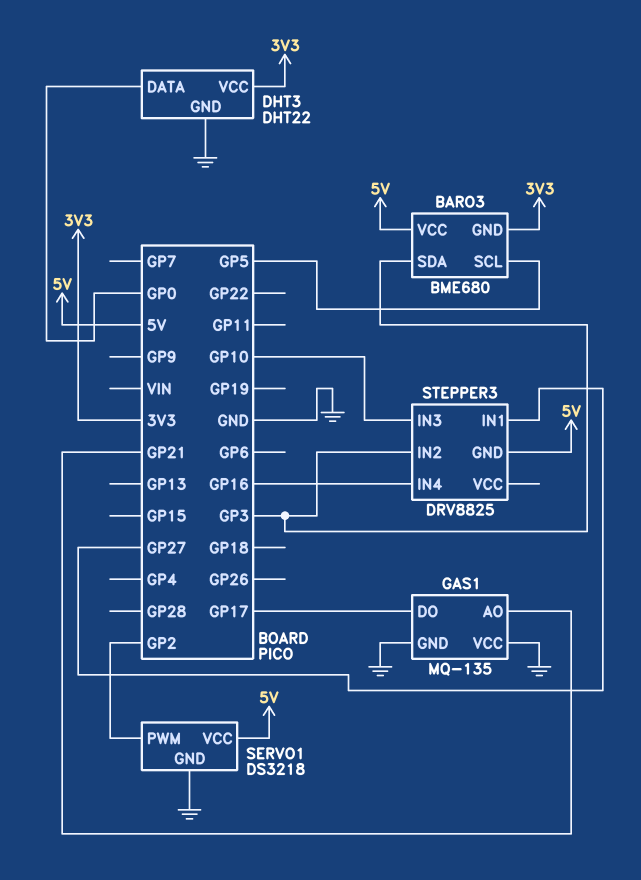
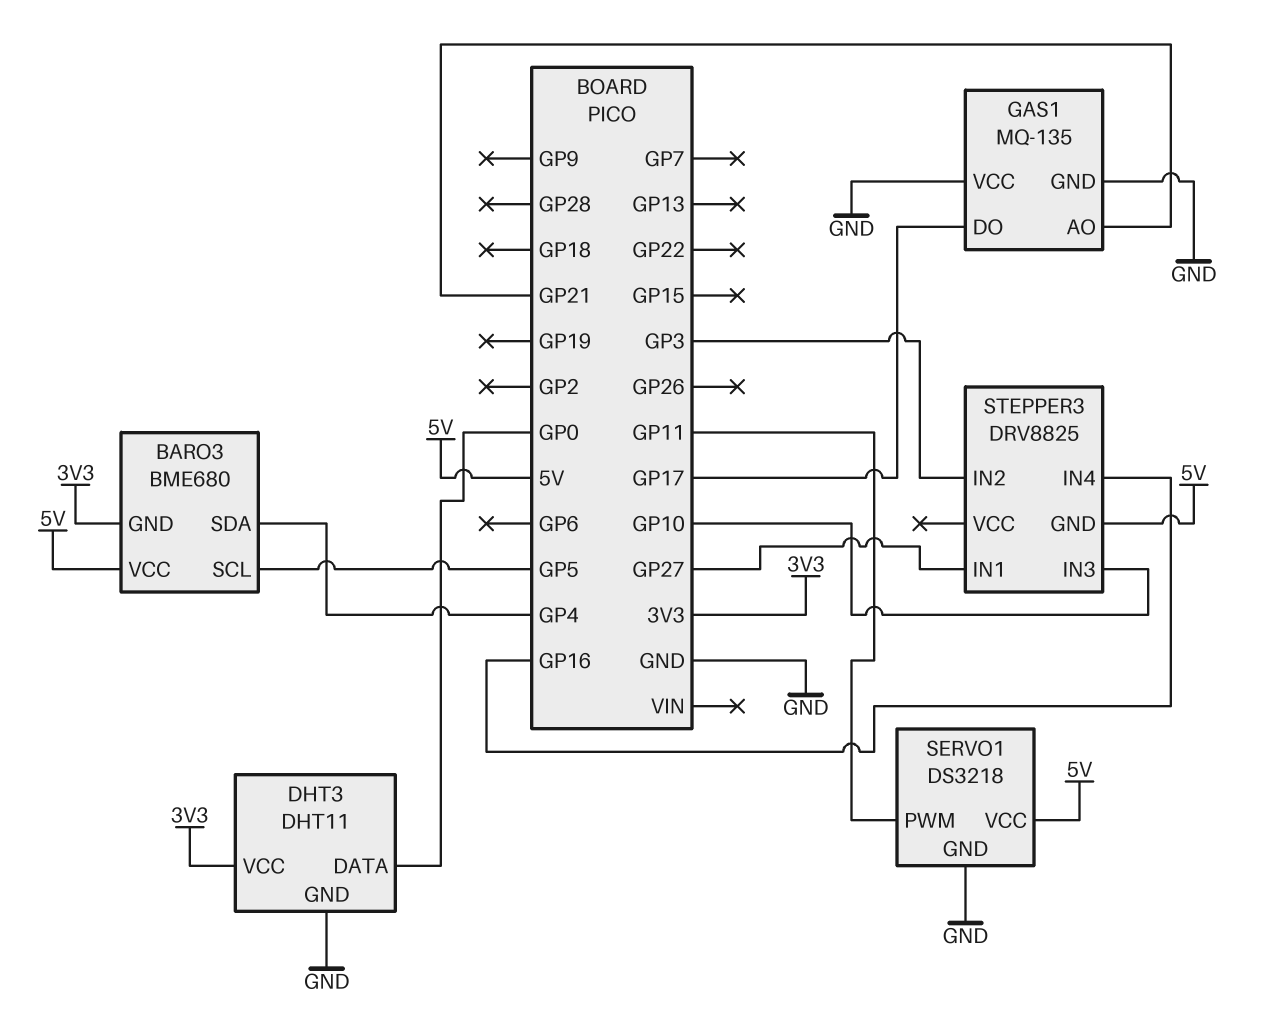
BARO3 pin SDA: GP3 -> GP4
DHT3: DHT22 -> DHT11
SERVO1 pin PWM: GP2 -> GP11

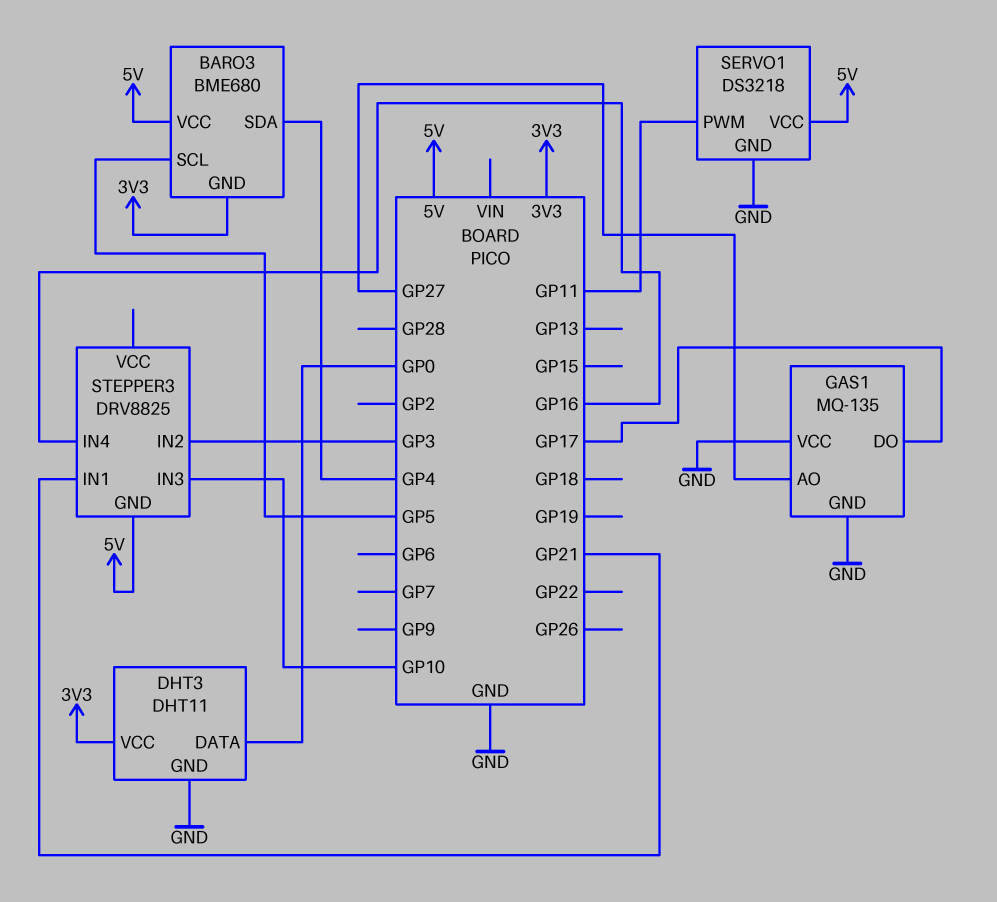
GAS1 pin AO: GP21 -> GP27
STEPPER3 pin IN1: GP27 -> GP21

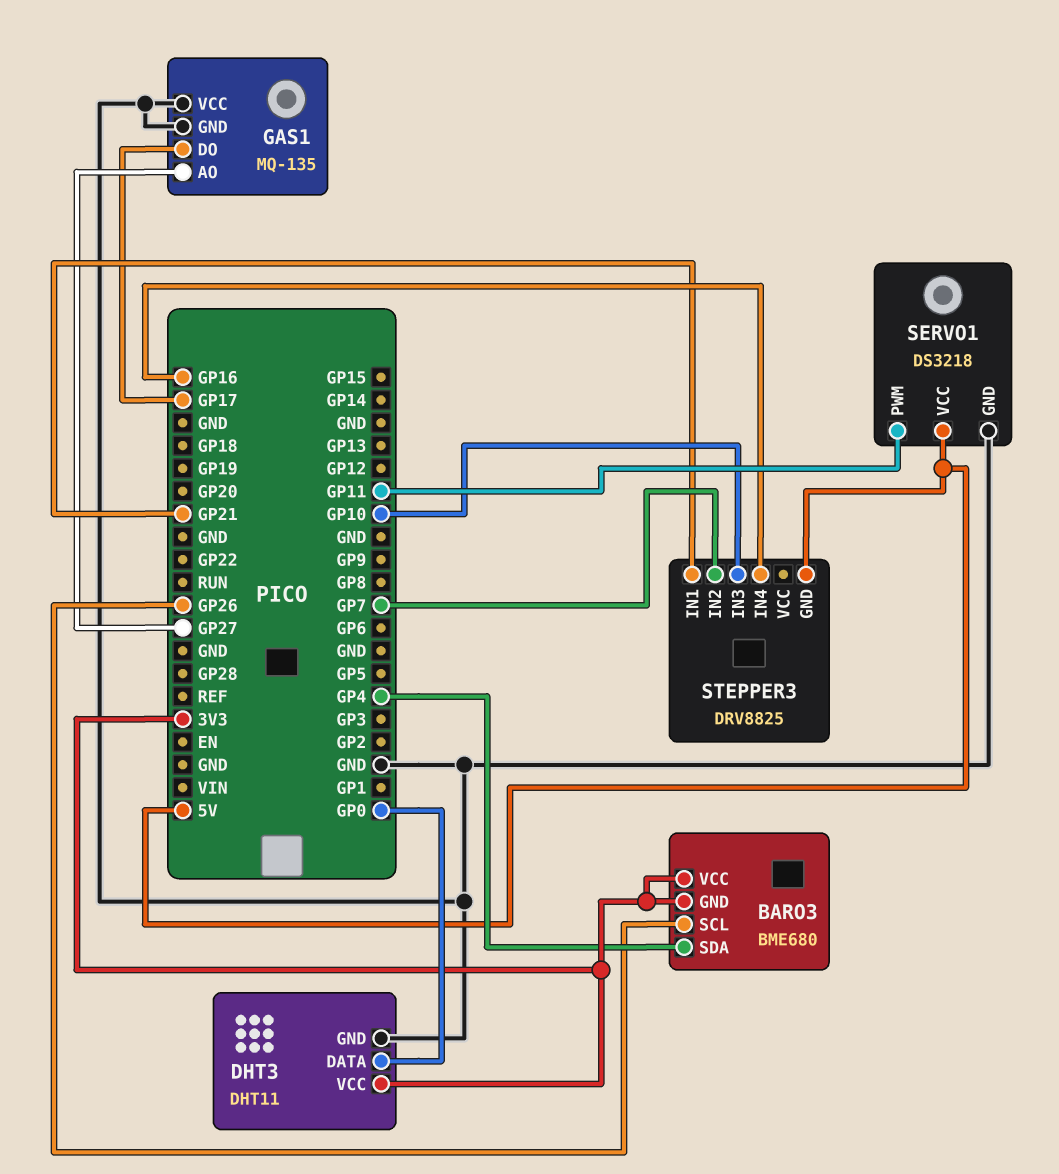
BARO3 pin SCL: GP5 -> GP26
BARO3 pin VCC: 5V -> 3V3
STEPPER3 pin IN2: GP3 -> GP7

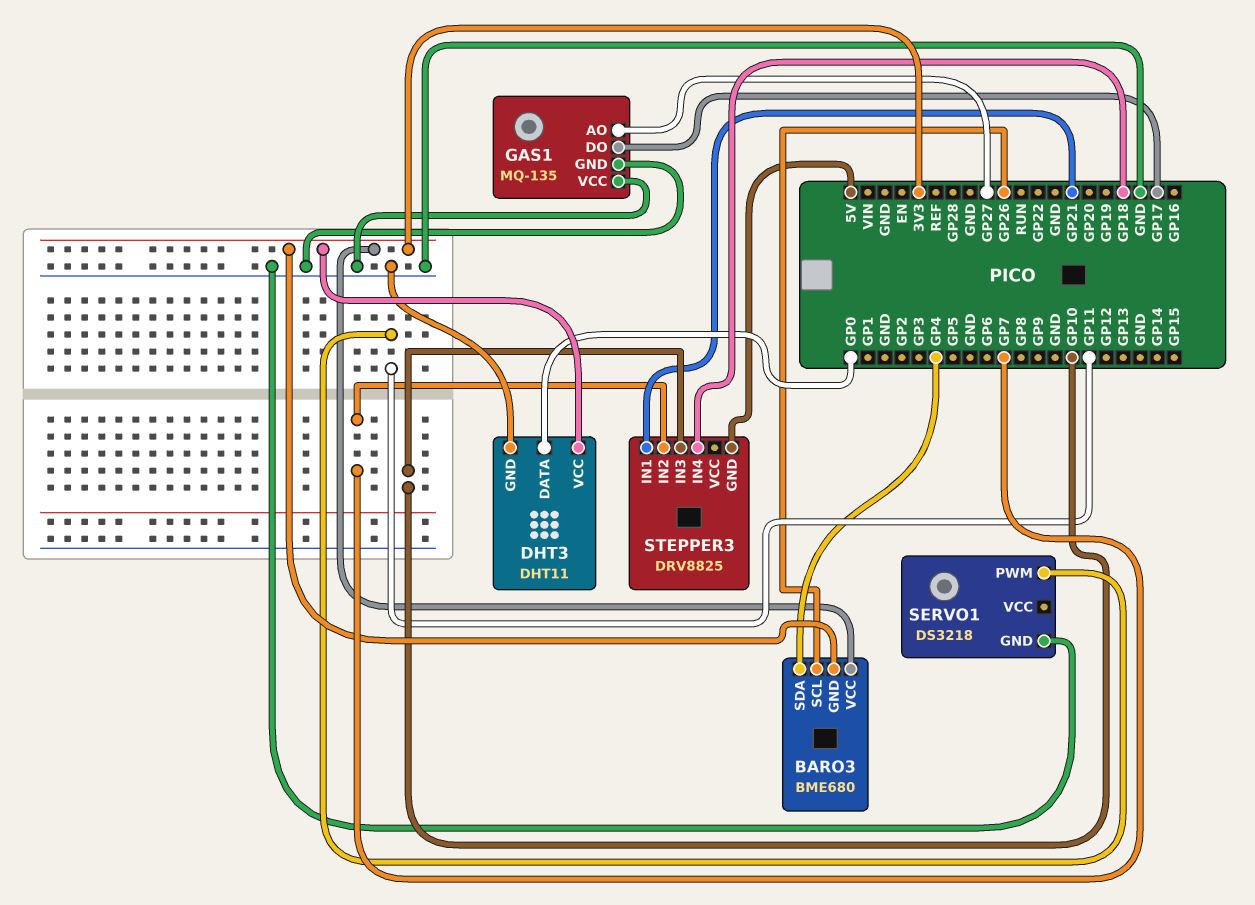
SERVO1 pin VCC: 5V -> none
STEPPER3 pin IN4: GP16 -> GP18

